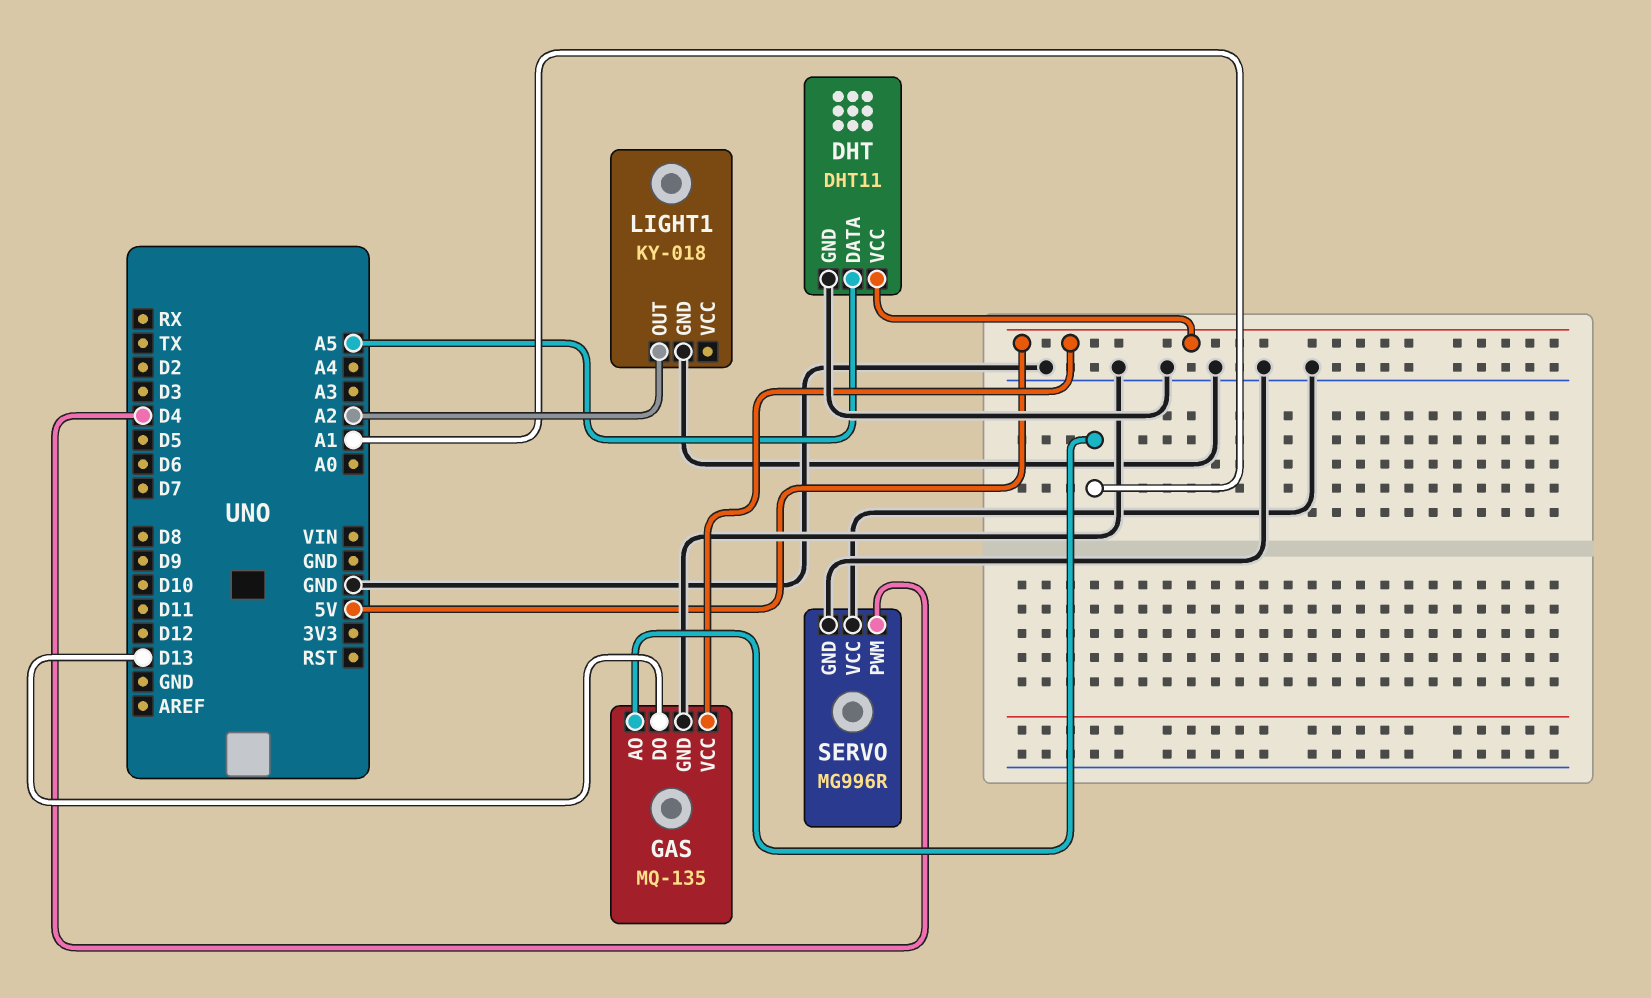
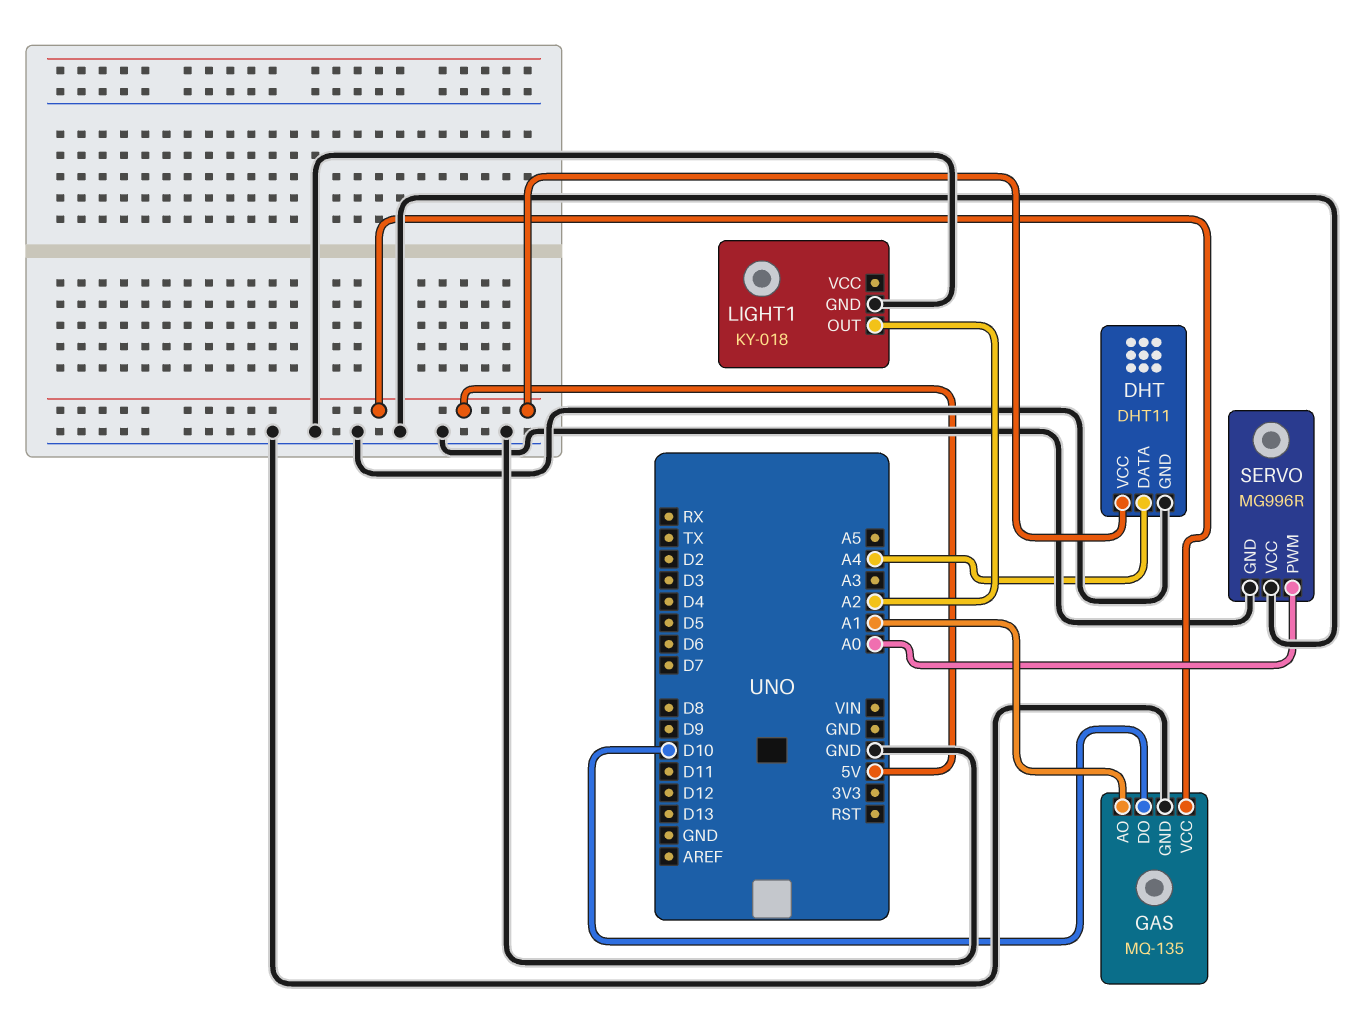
DHT pin DATA: A5 -> A4
GAS pin DO: D13 -> D10
SERVO pin PWM: D4 -> A0

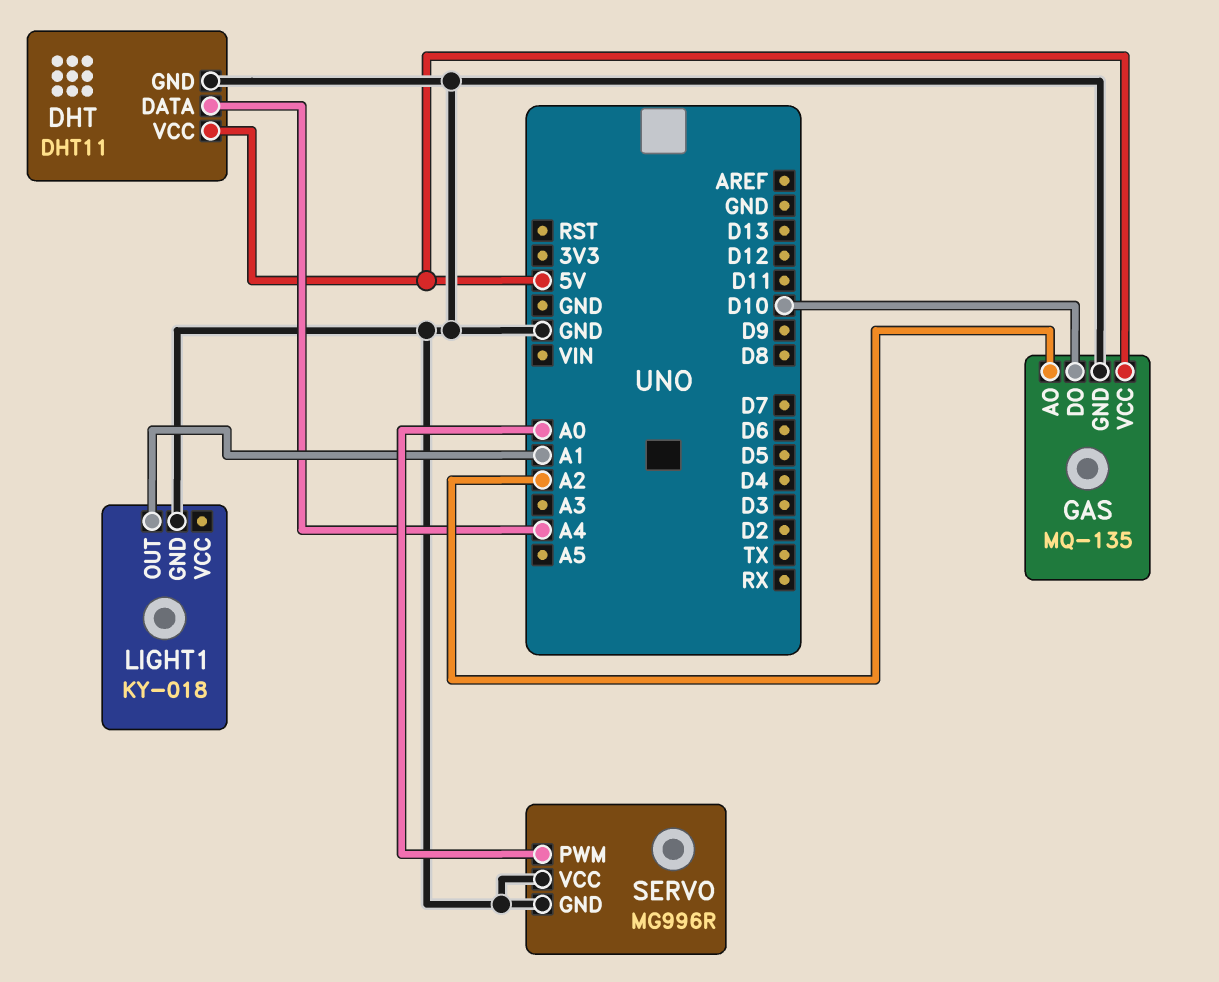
GAS pin AO: A1 -> A2
LIGHT1 pin OUT: A2 -> A1

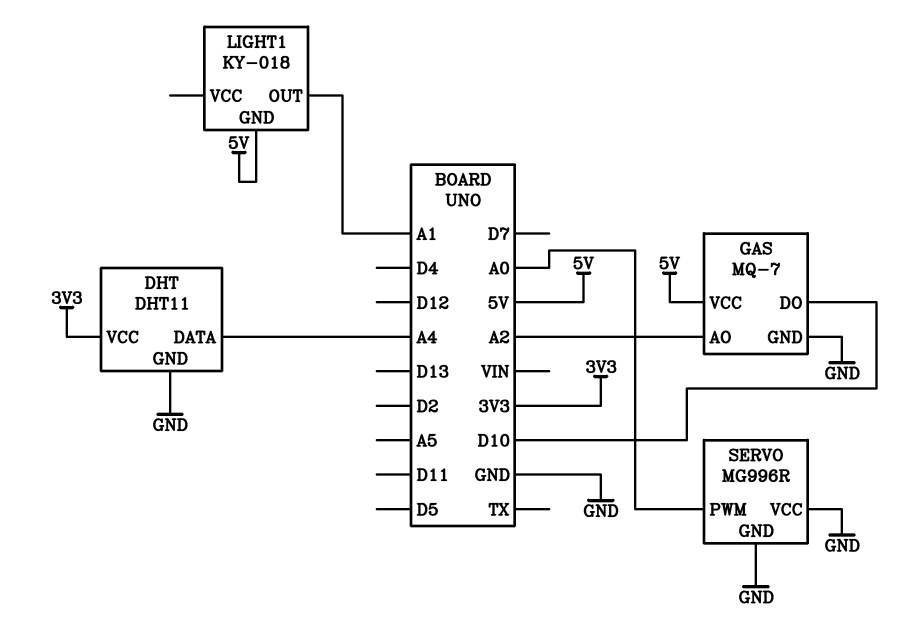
DHT pin VCC: 5V -> 3V3
GAS: MQ-135 -> MQ-7
LIGHT1 pin GND: GND -> 5V

